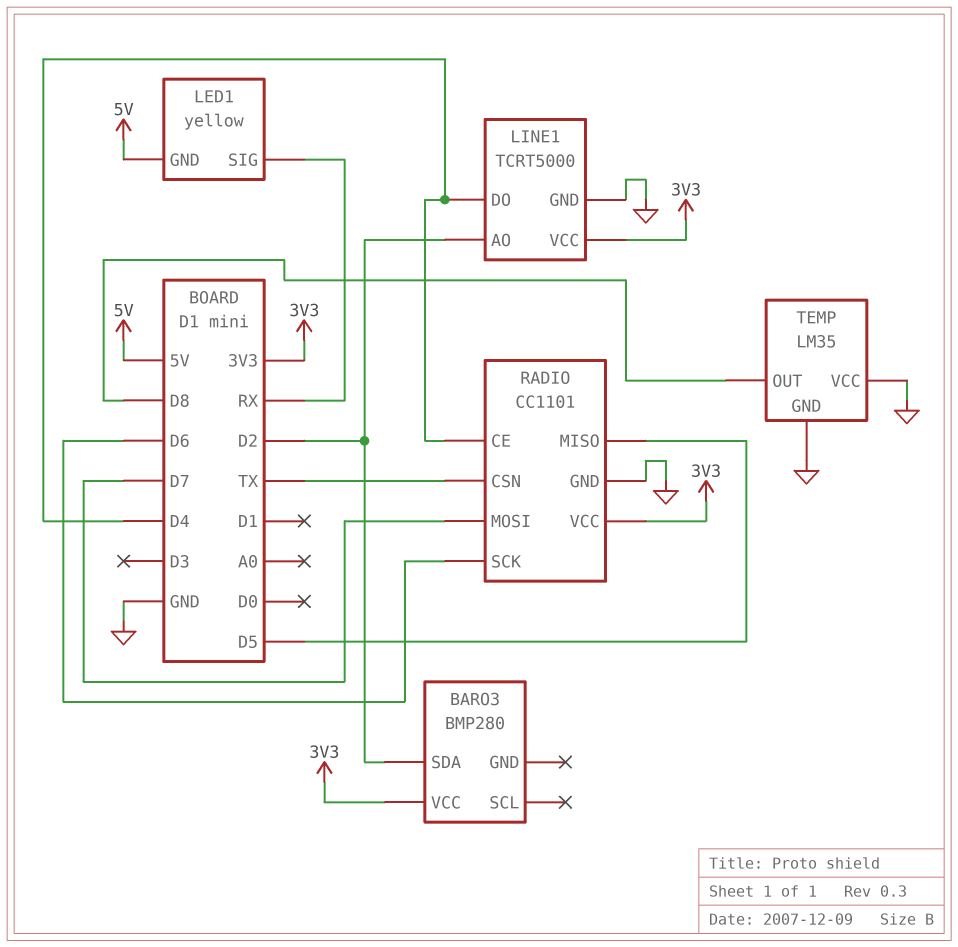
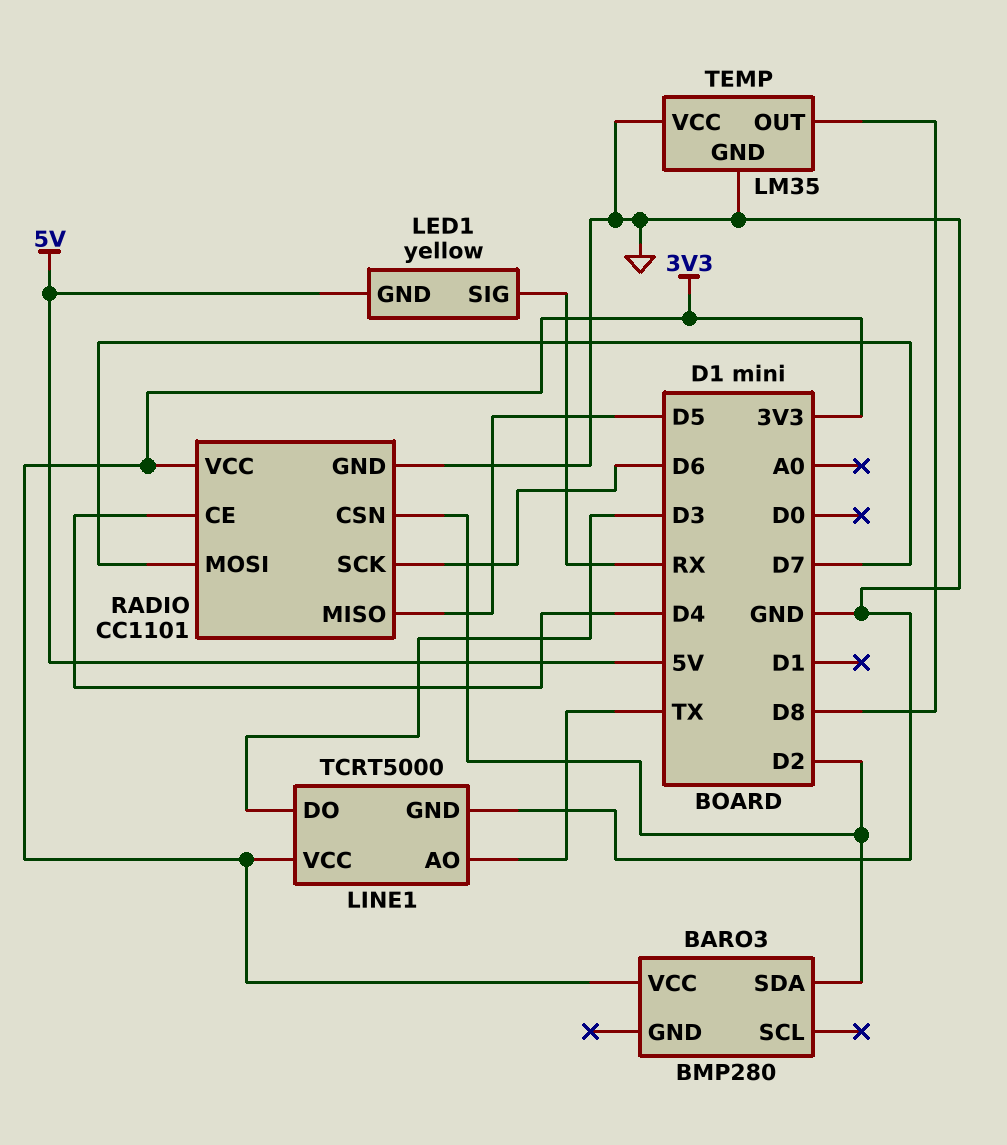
LINE1 pin AO: D2 -> TX
LINE1 pin DO: D4 -> D3
RADIO pin CSN: TX -> D2

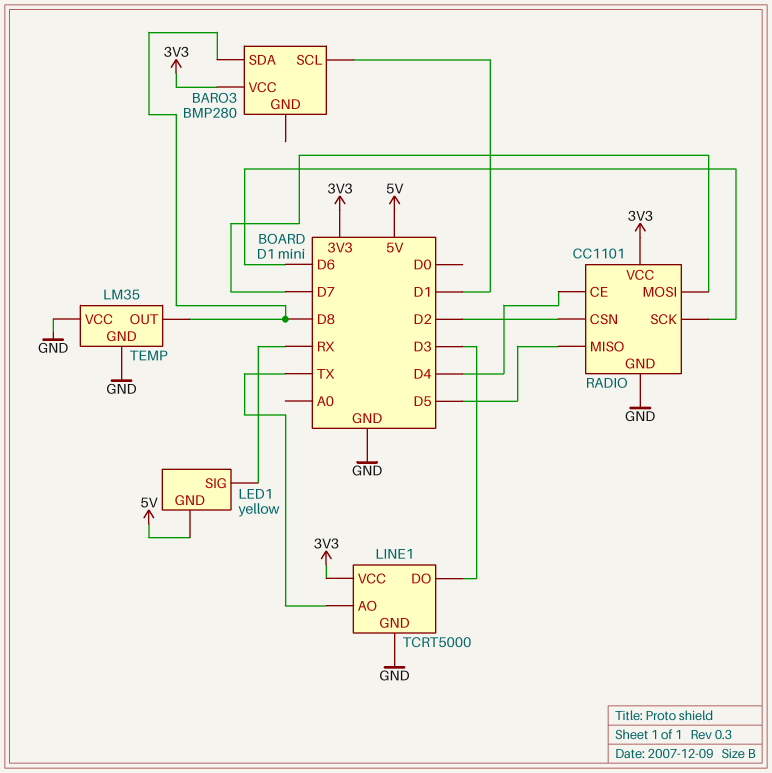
BARO3 pin SCL: none -> D1
BARO3 pin SDA: D2 -> D8

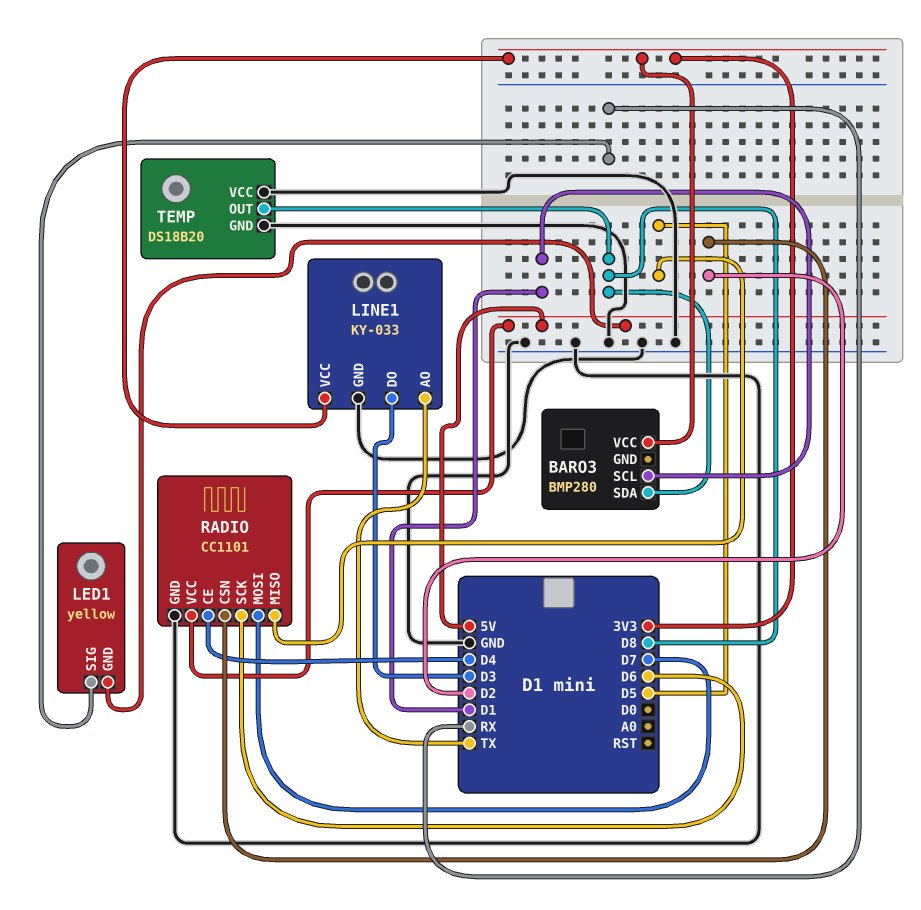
LINE1: TCRT5000 -> KY-033
RADIO pin VCC: 3V3 -> 5V
TEMP: LM35 -> DS18B20

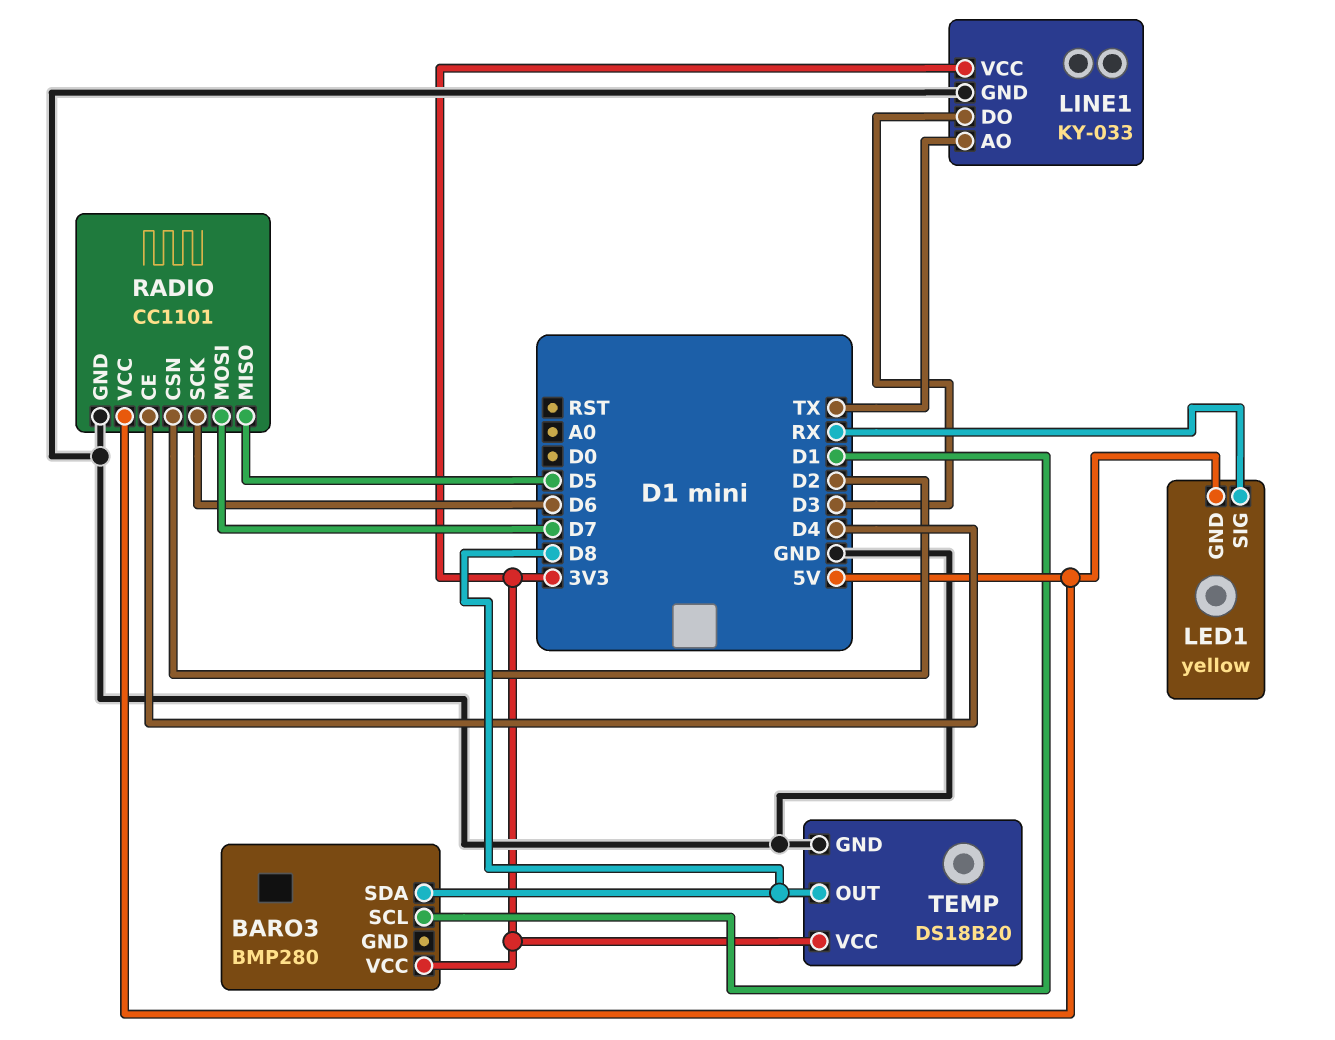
TEMP pin VCC: GND -> 3V3

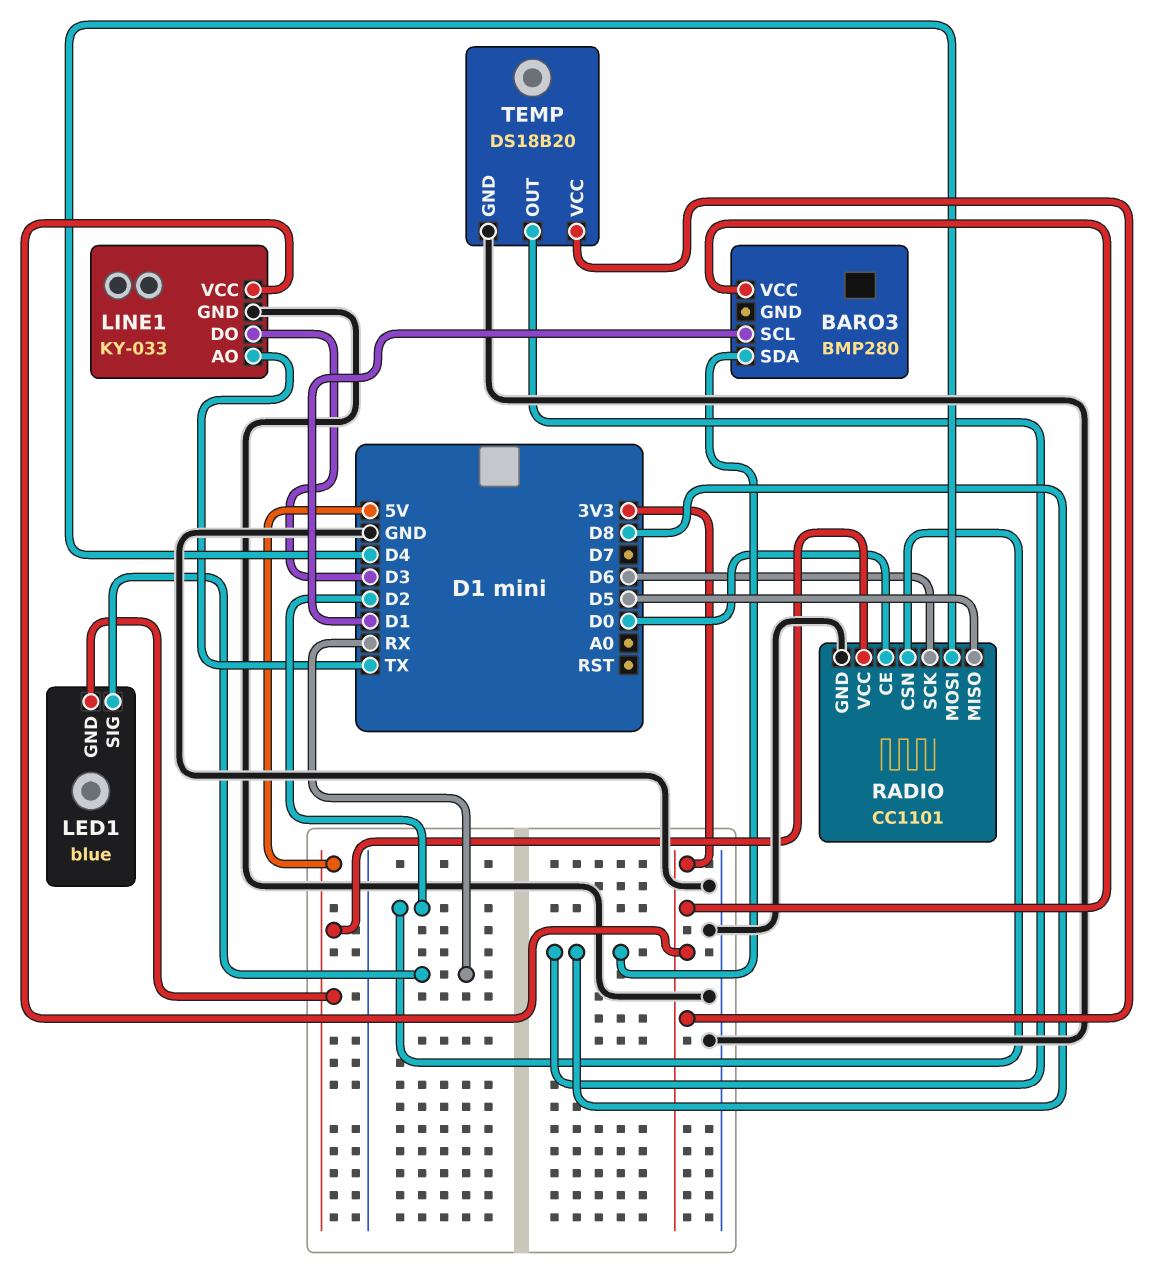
LED1: yellow -> blue
RADIO pin CE: D4 -> D0
RADIO pin MOSI: D7 -> D4

